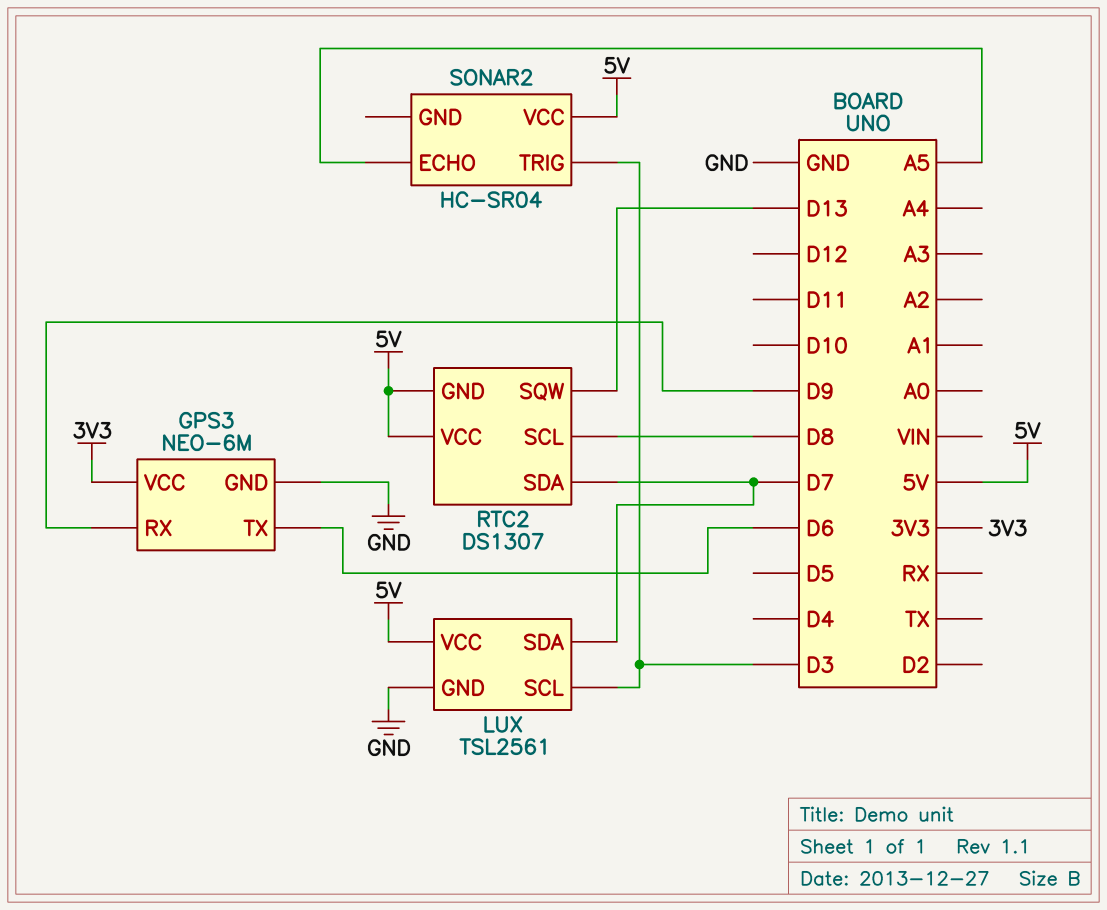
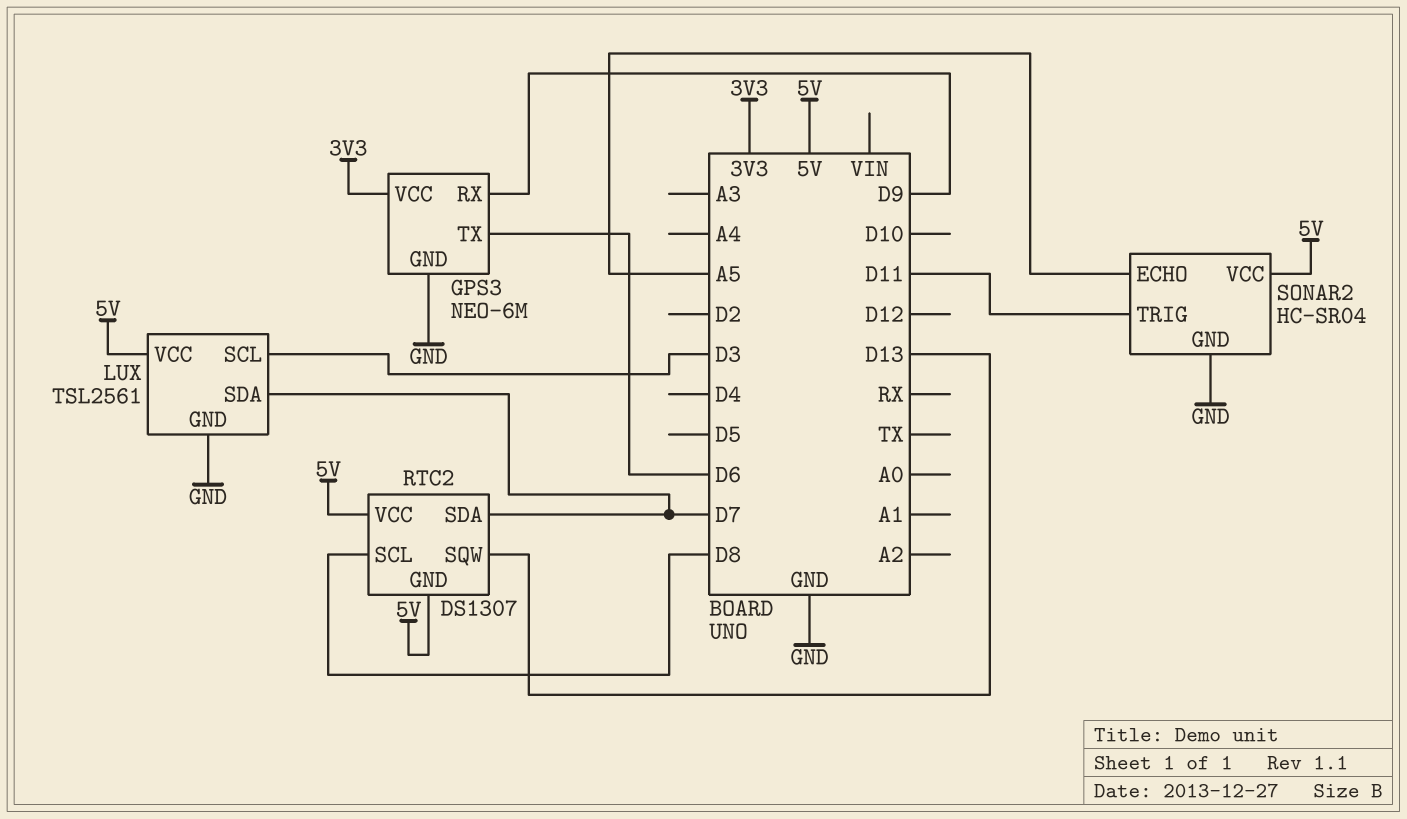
SONAR2 pin GND: none -> GND
SONAR2 pin TRIG: D3 -> D11

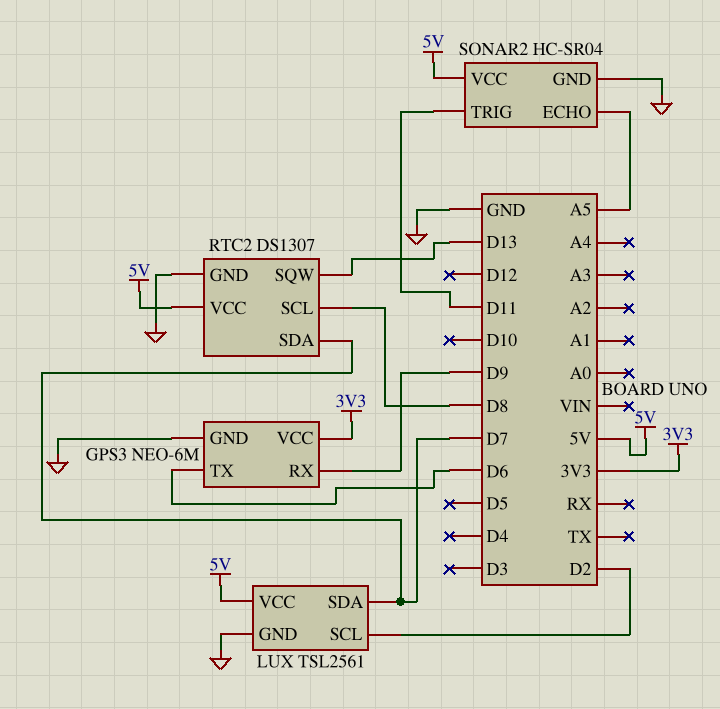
LUX pin SCL: D3 -> D2
RTC2 pin GND: 5V -> GND

